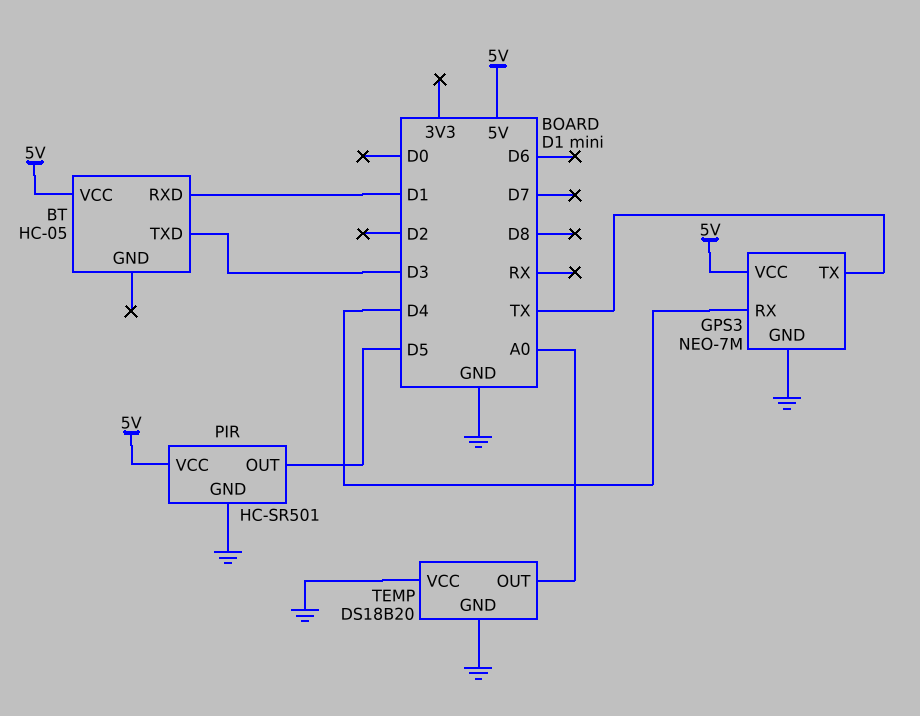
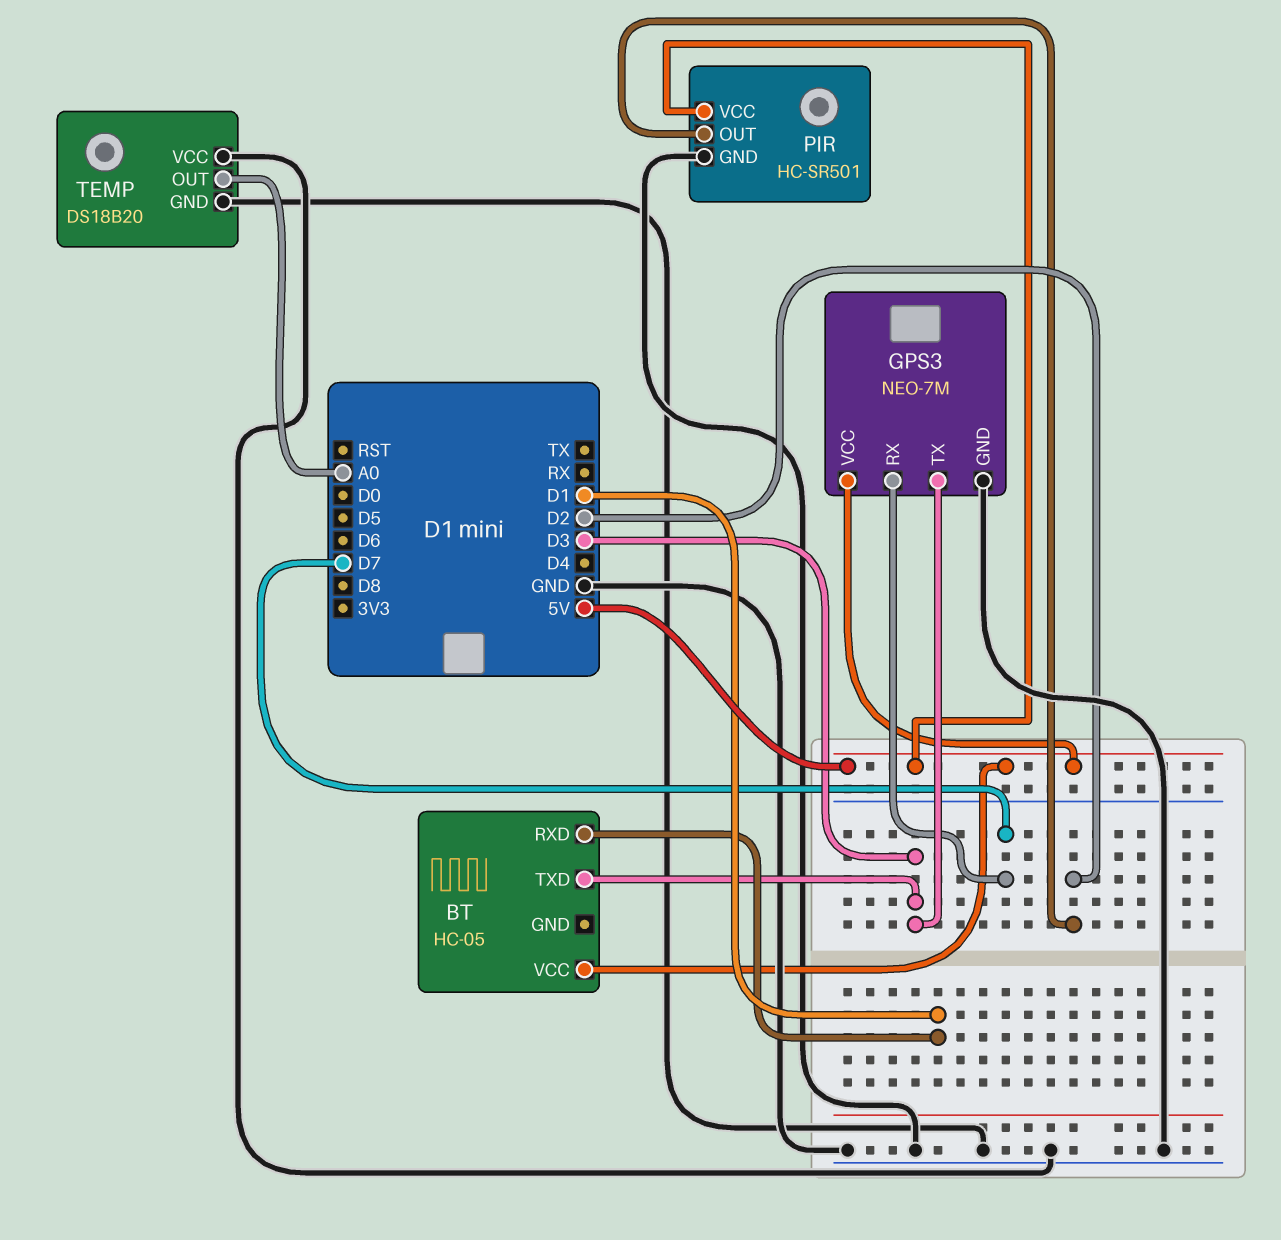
GPS3 pin RX: D4 -> D7
GPS3 pin TX: TX -> D3
PIR pin OUT: D5 -> D2

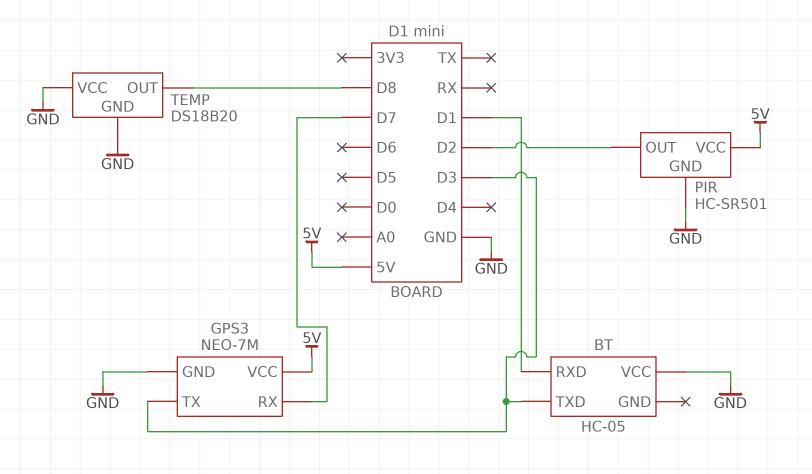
BT pin VCC: 5V -> GND
TEMP pin OUT: A0 -> D8

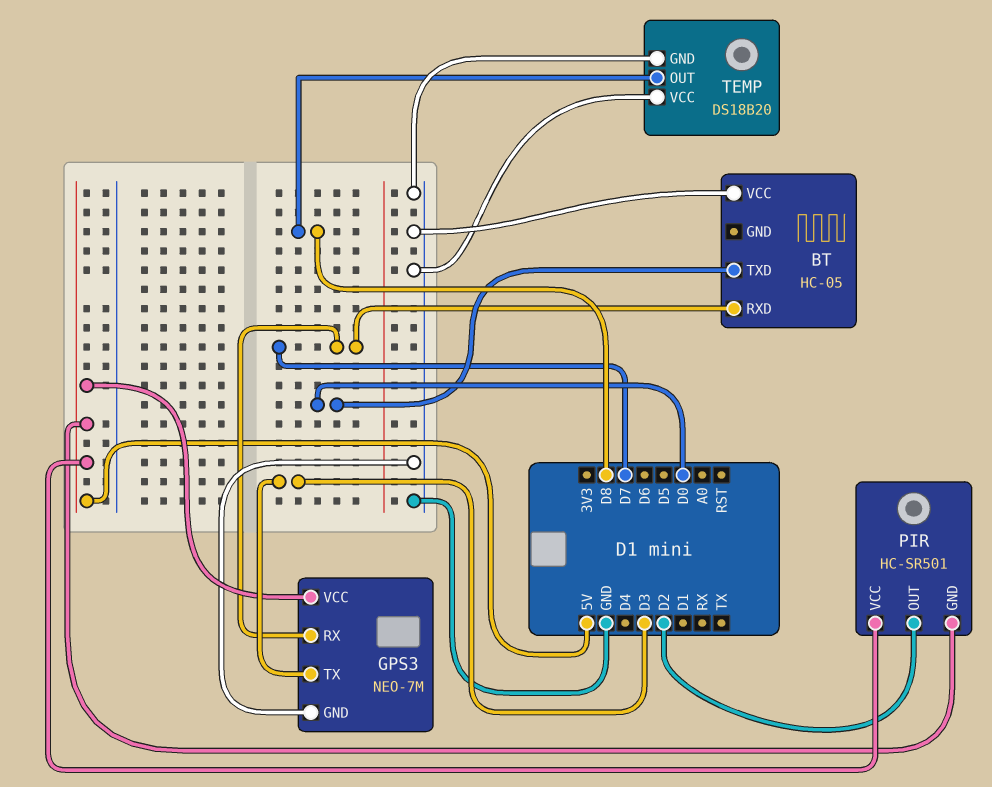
BT pin RXD: D1 -> D7
BT pin TXD: D3 -> D0
PIR pin GND: GND -> 5V

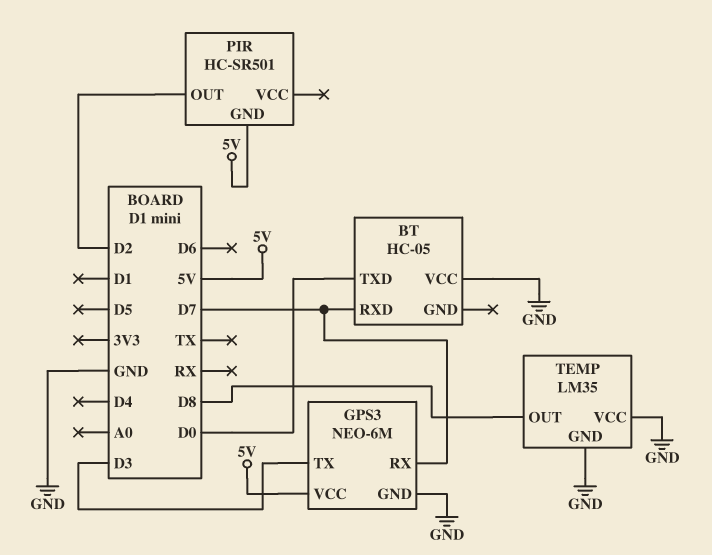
GPS3: NEO-7M -> NEO-6M
PIR pin VCC: 5V -> none
TEMP: DS18B20 -> LM35

